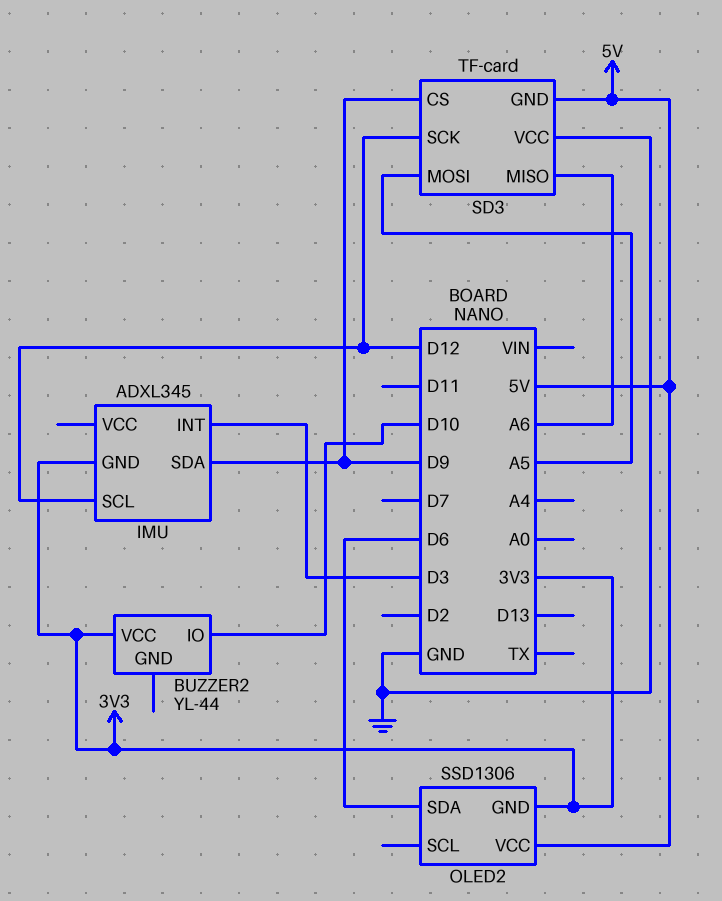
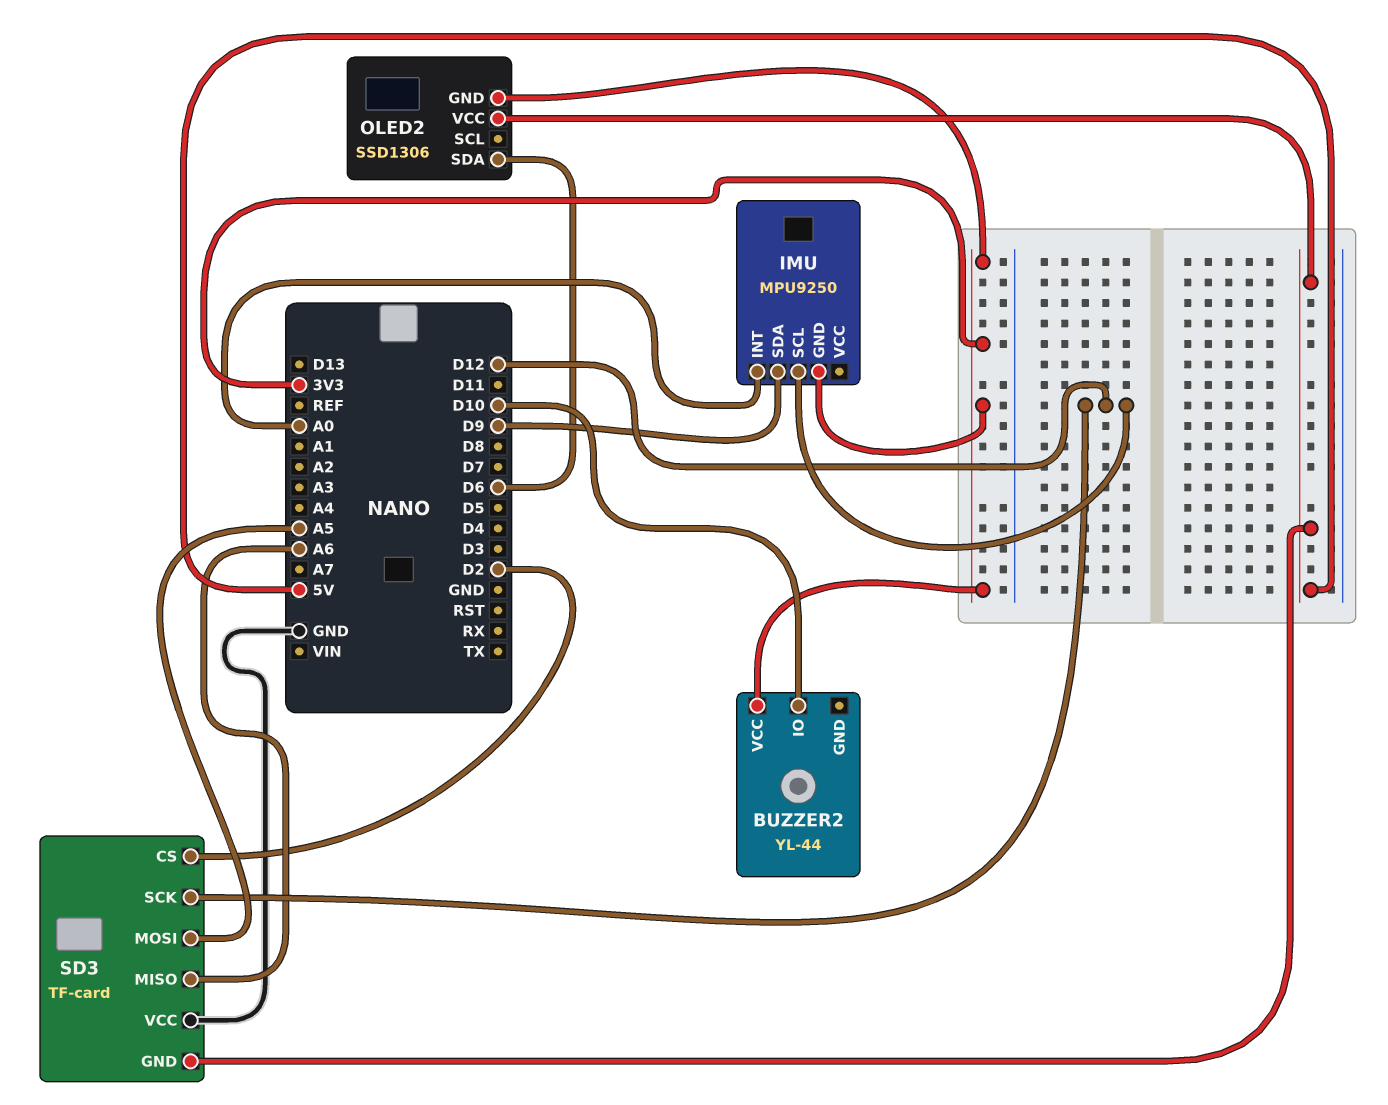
IMU: ADXL345 -> MPU9250
IMU pin INT: D3 -> A0
SD3 pin CS: D9 -> D2

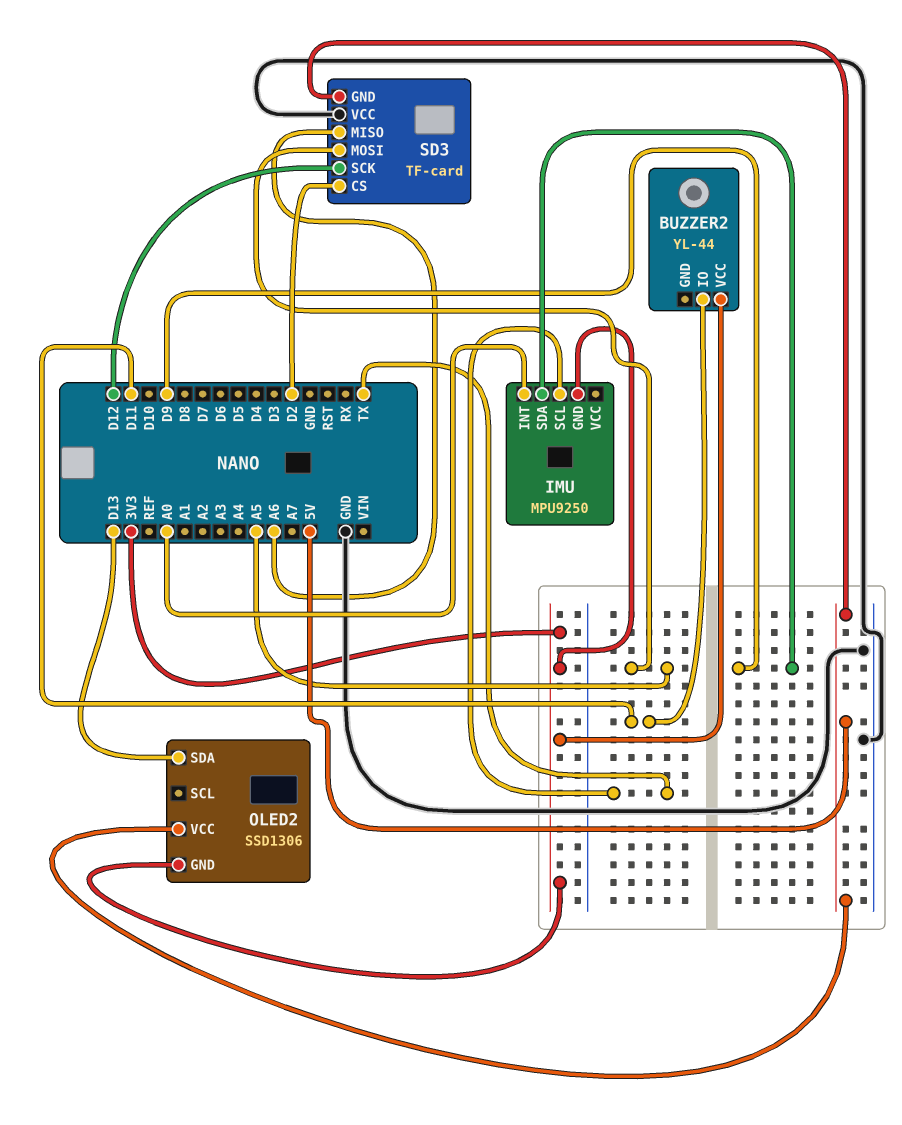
BUZZER2 pin IO: D10 -> D11
IMU pin SCL: D12 -> TX
OLED2 pin SDA: D6 -> D13

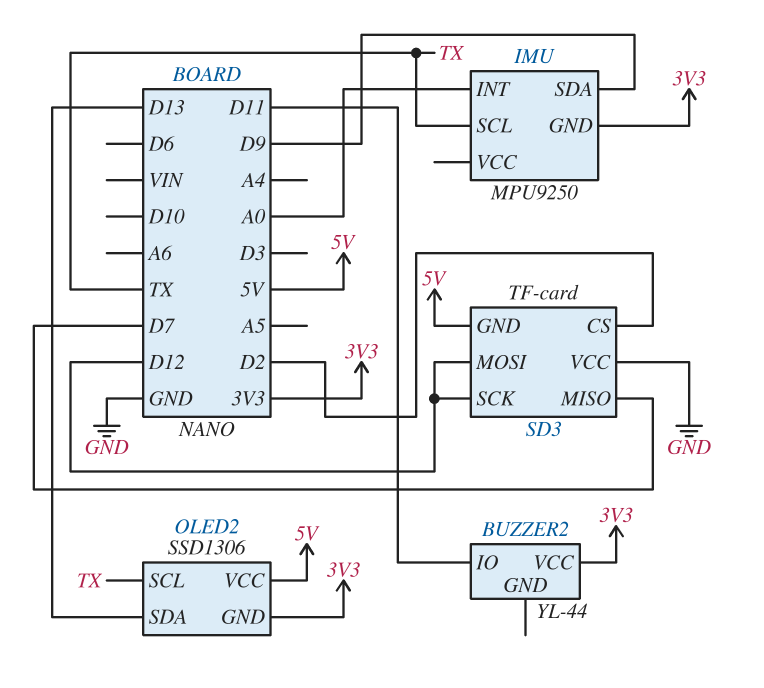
OLED2 pin SCL: none -> TX
SD3 pin MISO: A6 -> D7
SD3 pin MOSI: A5 -> D12

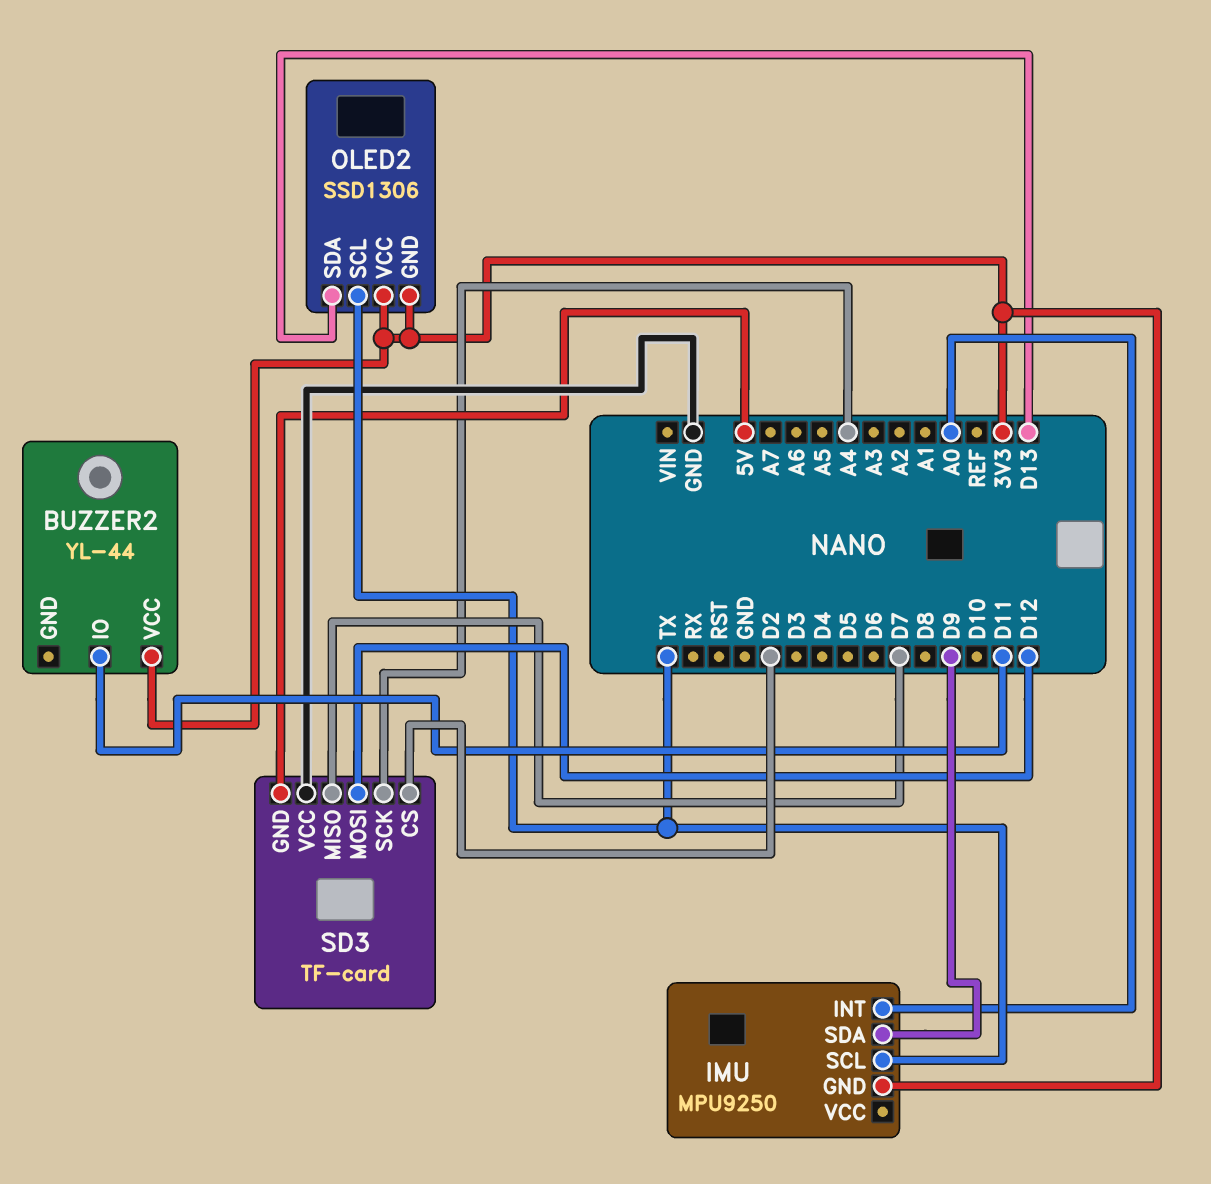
OLED2 pin VCC: 5V -> 3V3
SD3 pin SCK: D12 -> A4

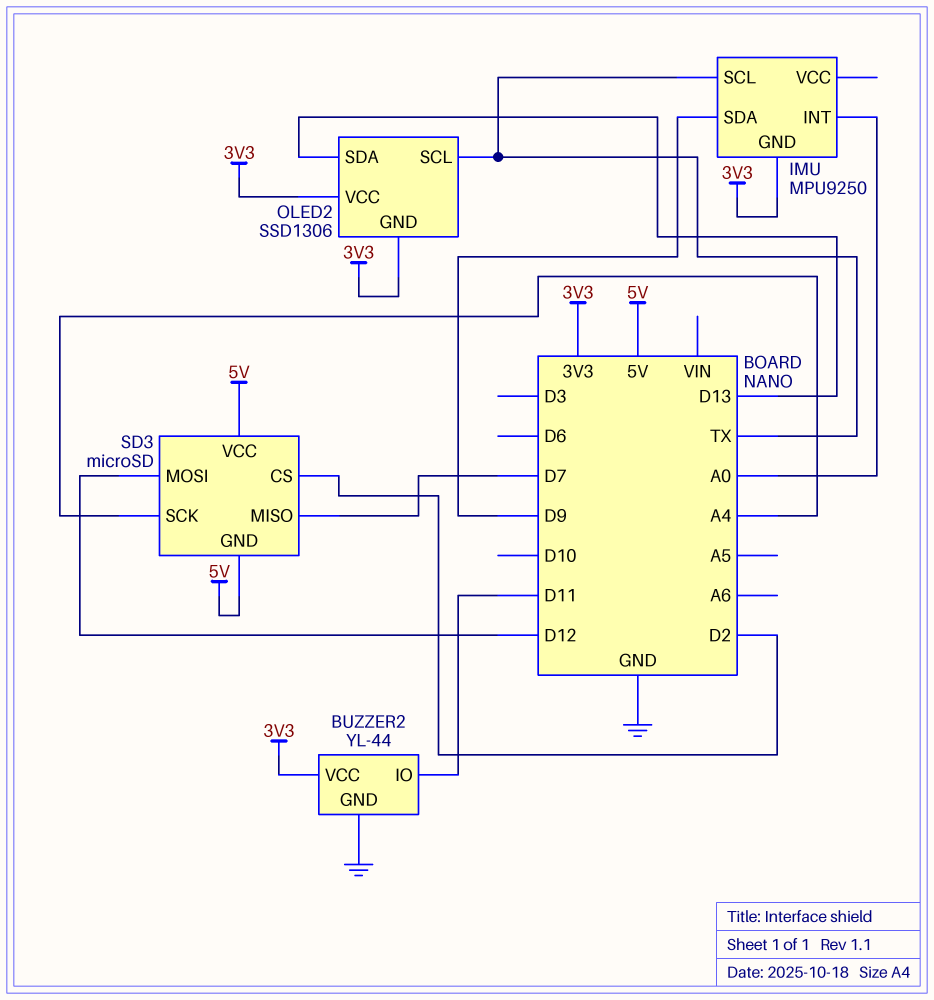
BUZZER2 pin GND: none -> GND
SD3: TF-card -> microSD
SD3 pin VCC: GND -> 5V

